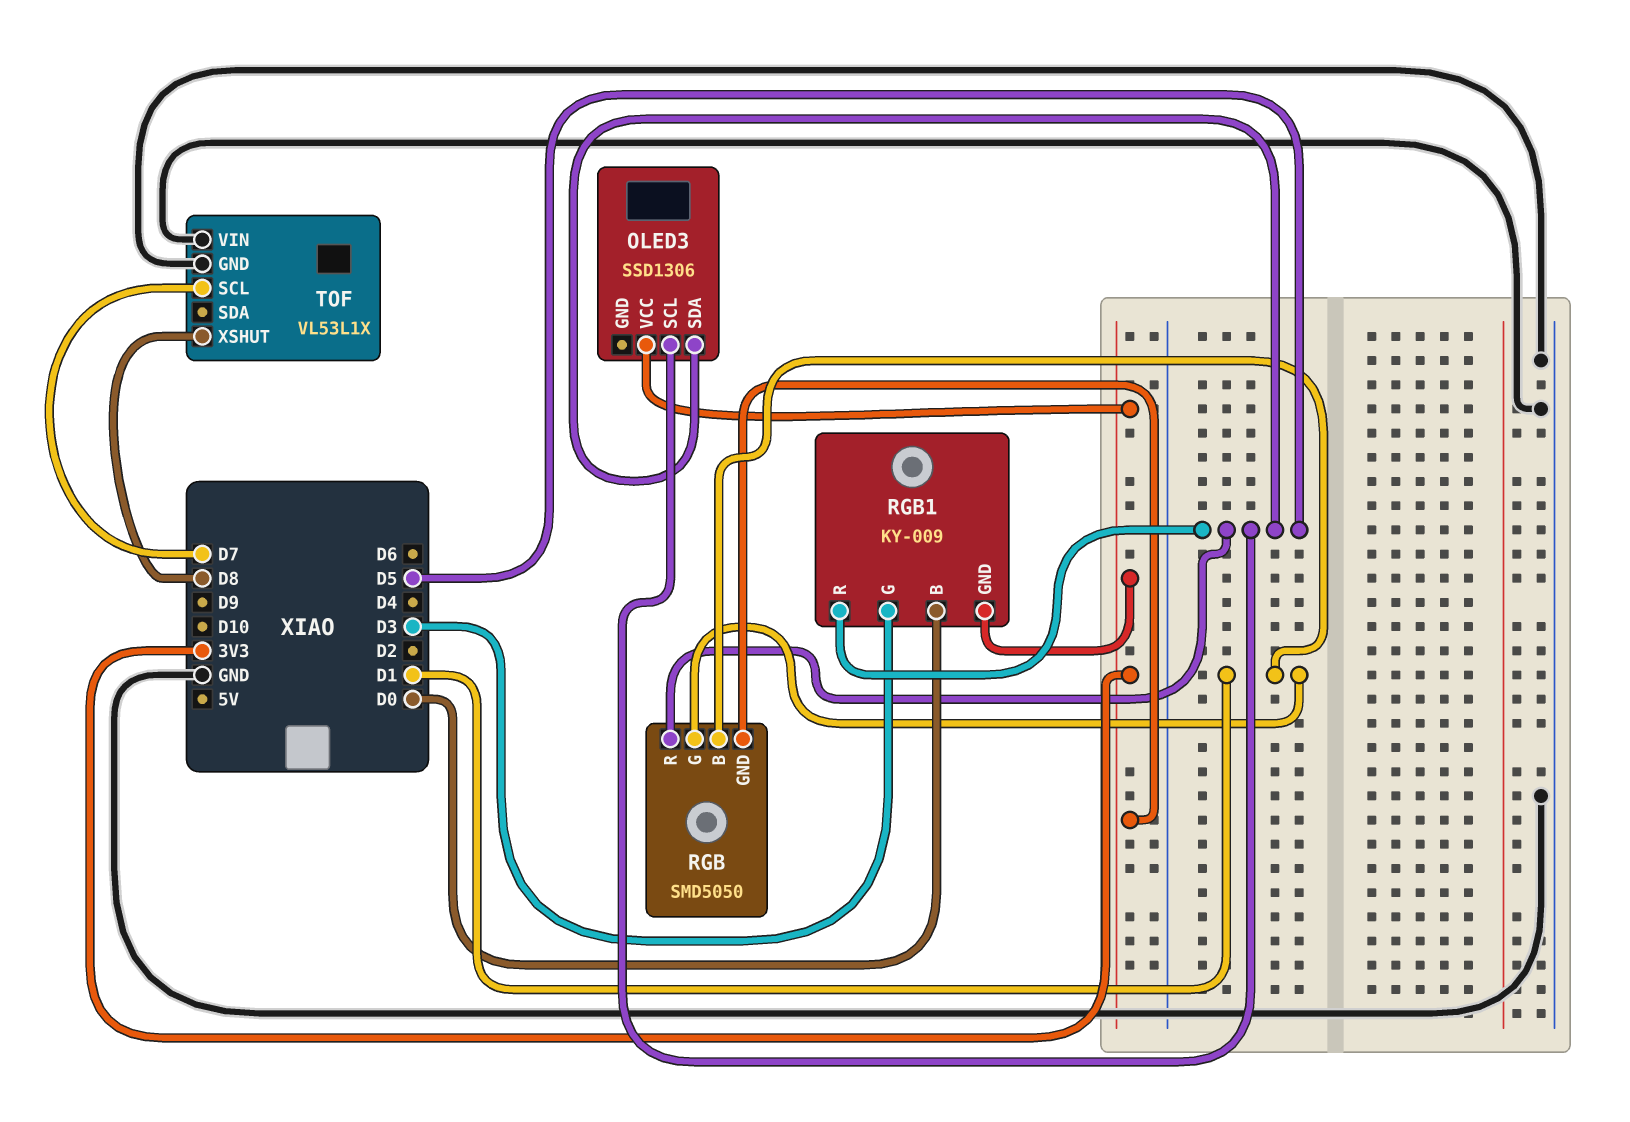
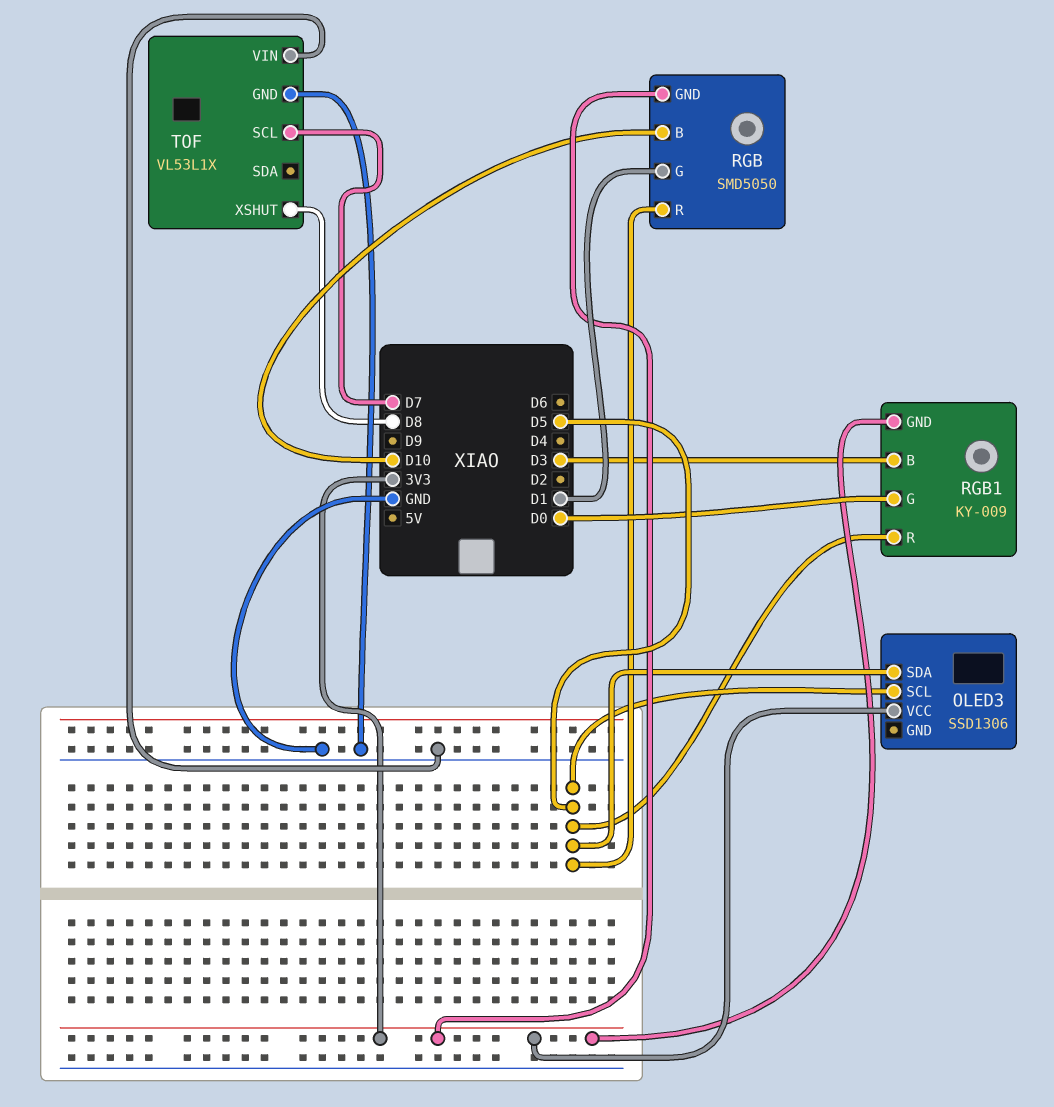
RGB pin B: D1 -> D10
RGB1 pin B: D0 -> D3
RGB1 pin G: D3 -> D0

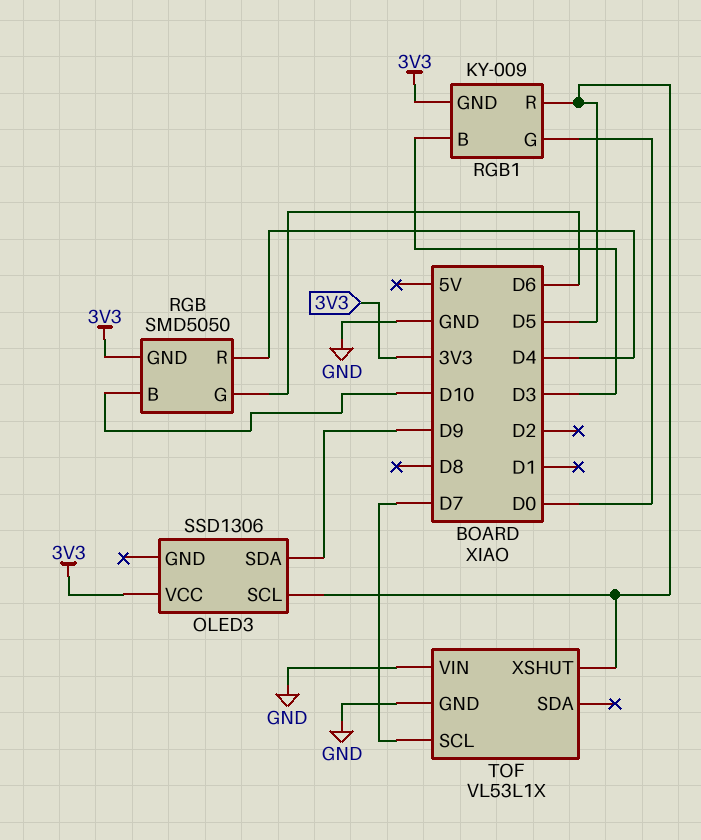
OLED3 pin SDA: D5 -> D9
RGB pin G: D1 -> D6
RGB pin R: D5 -> D4
TOF pin XSHUT: D8 -> D5

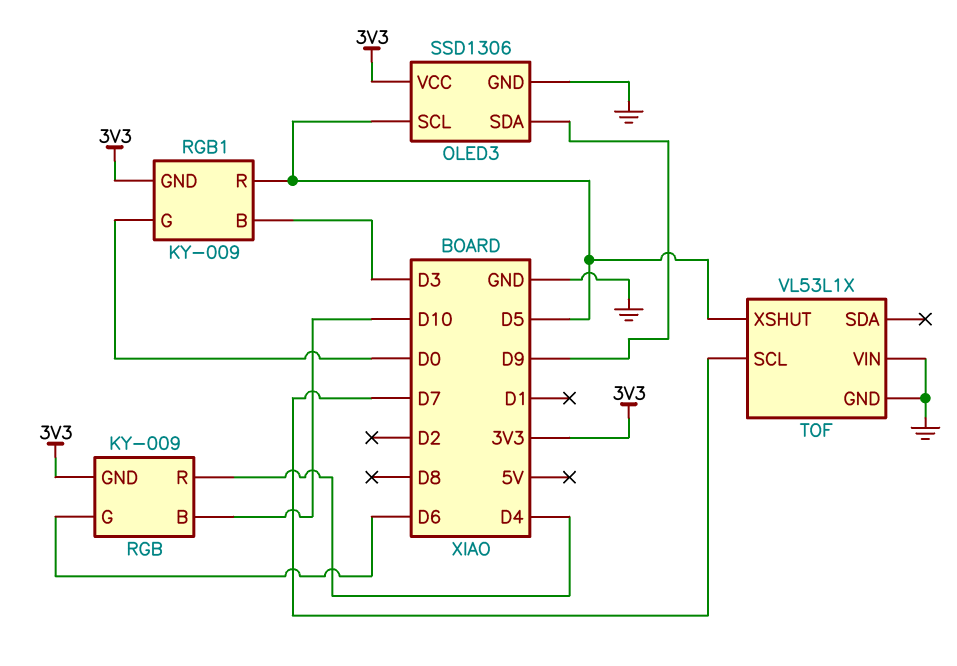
OLED3 pin GND: none -> GND
RGB: SMD5050 -> KY-009

